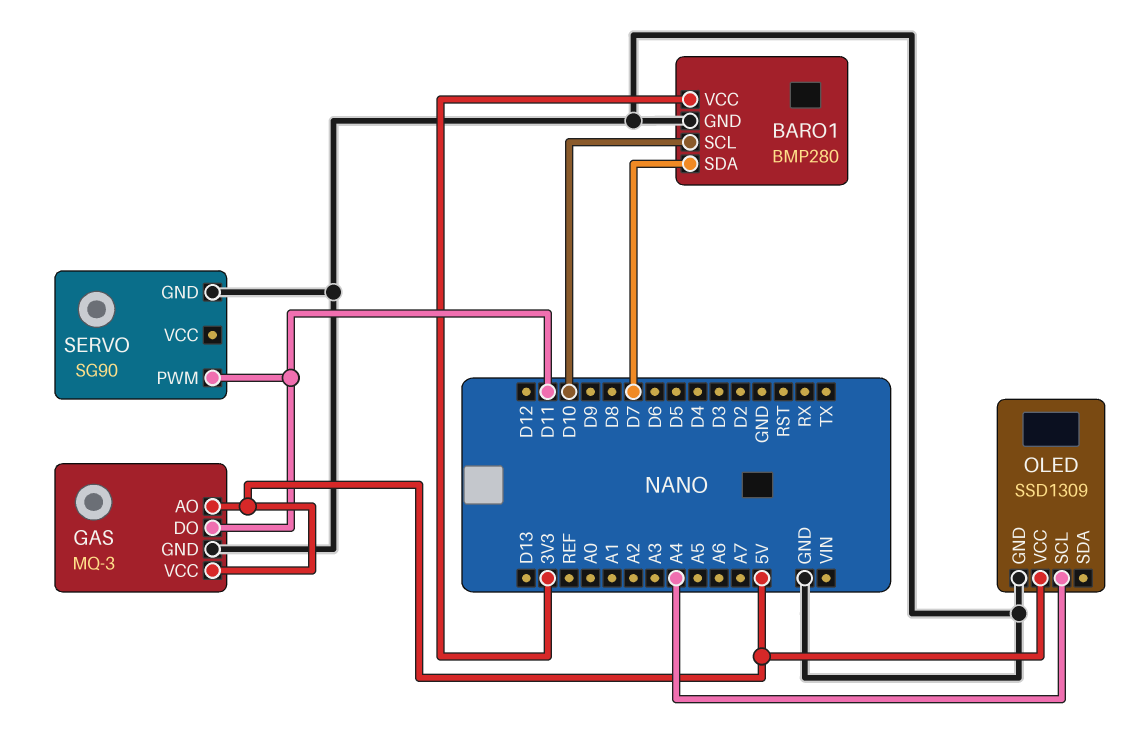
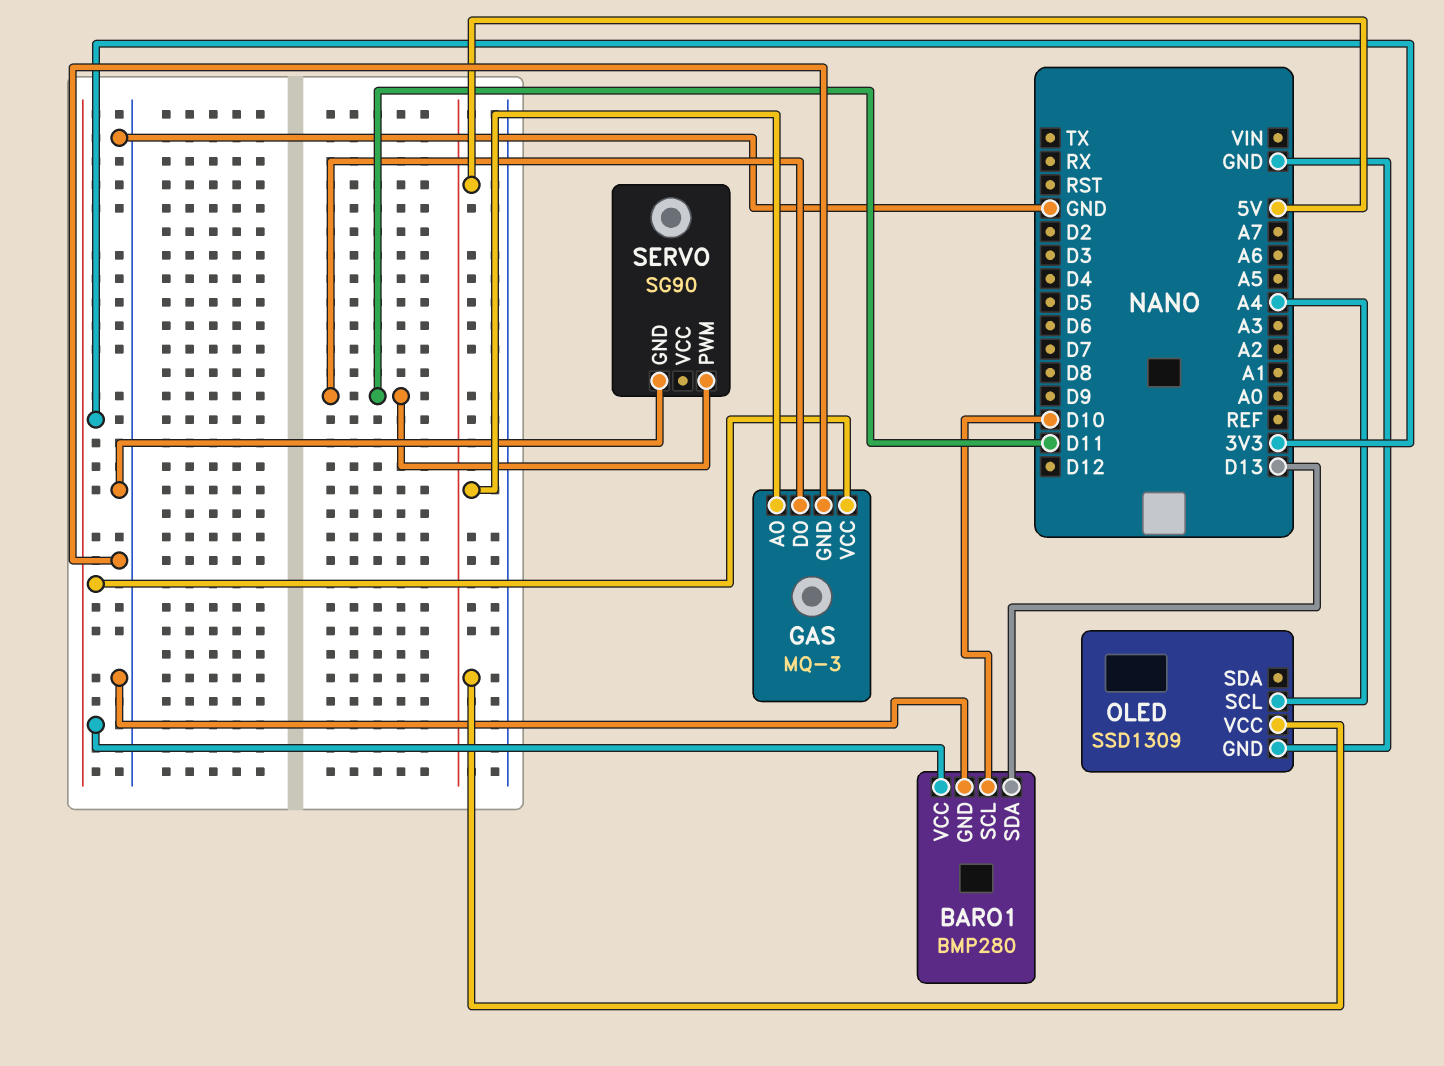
BARO1 pin SDA: D7 -> D13
GAS pin VCC: 5V -> 3V3

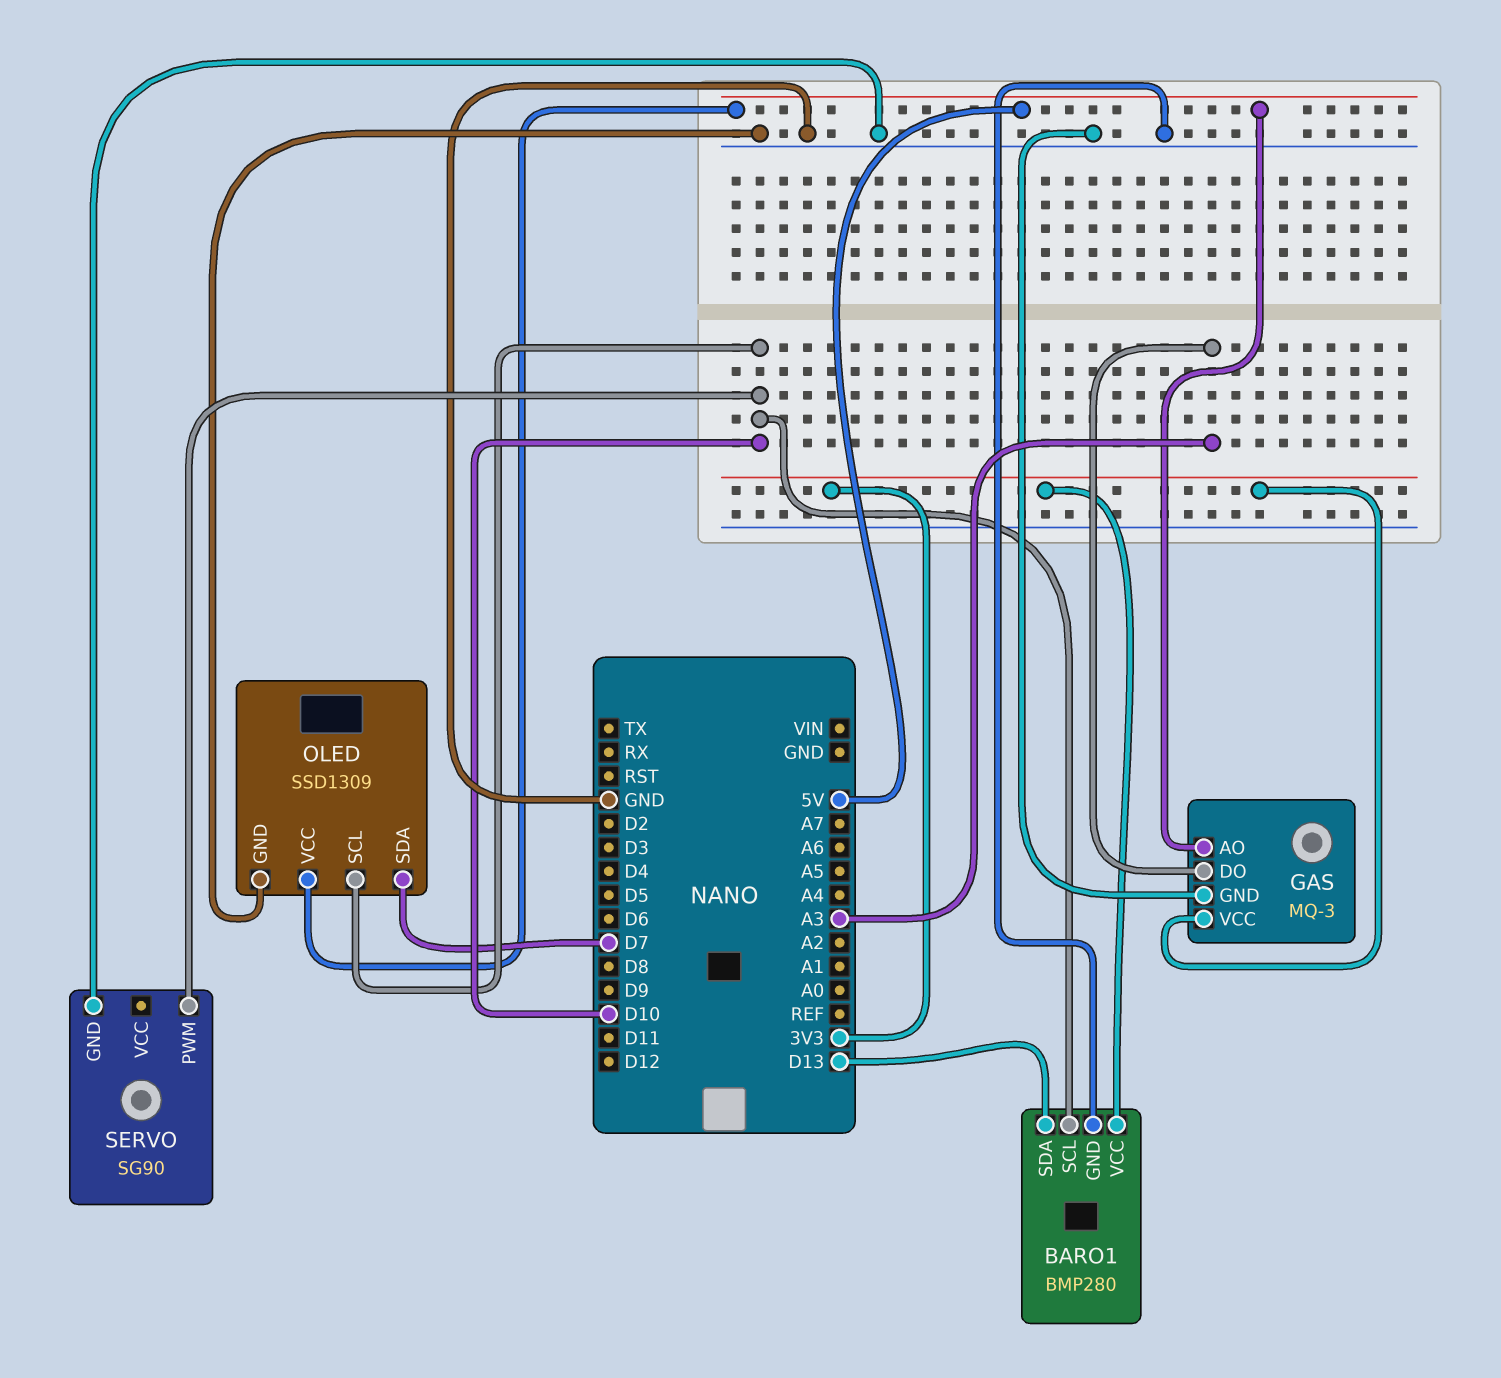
GAS pin DO: D11 -> A3
OLED pin SCL: A4 -> D10
OLED pin SDA: none -> D7
SERVO pin PWM: D11 -> D10

